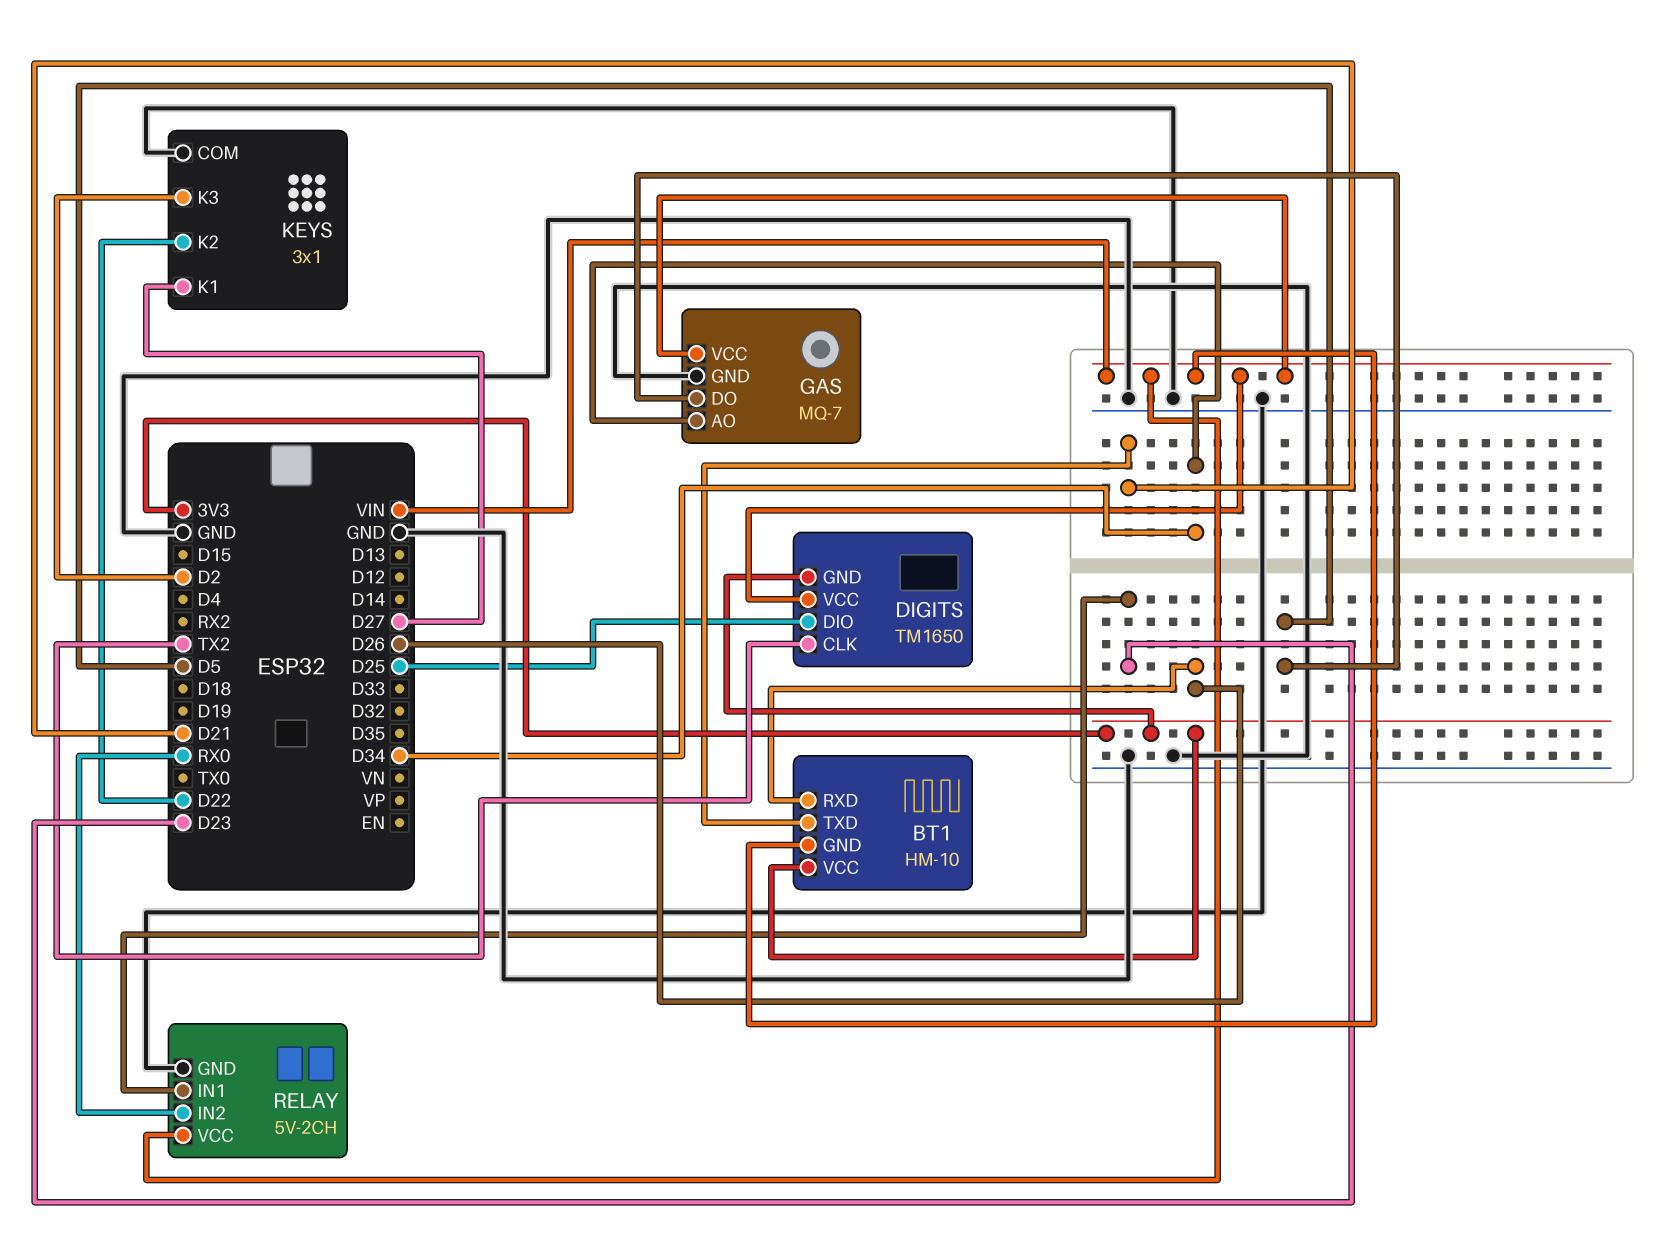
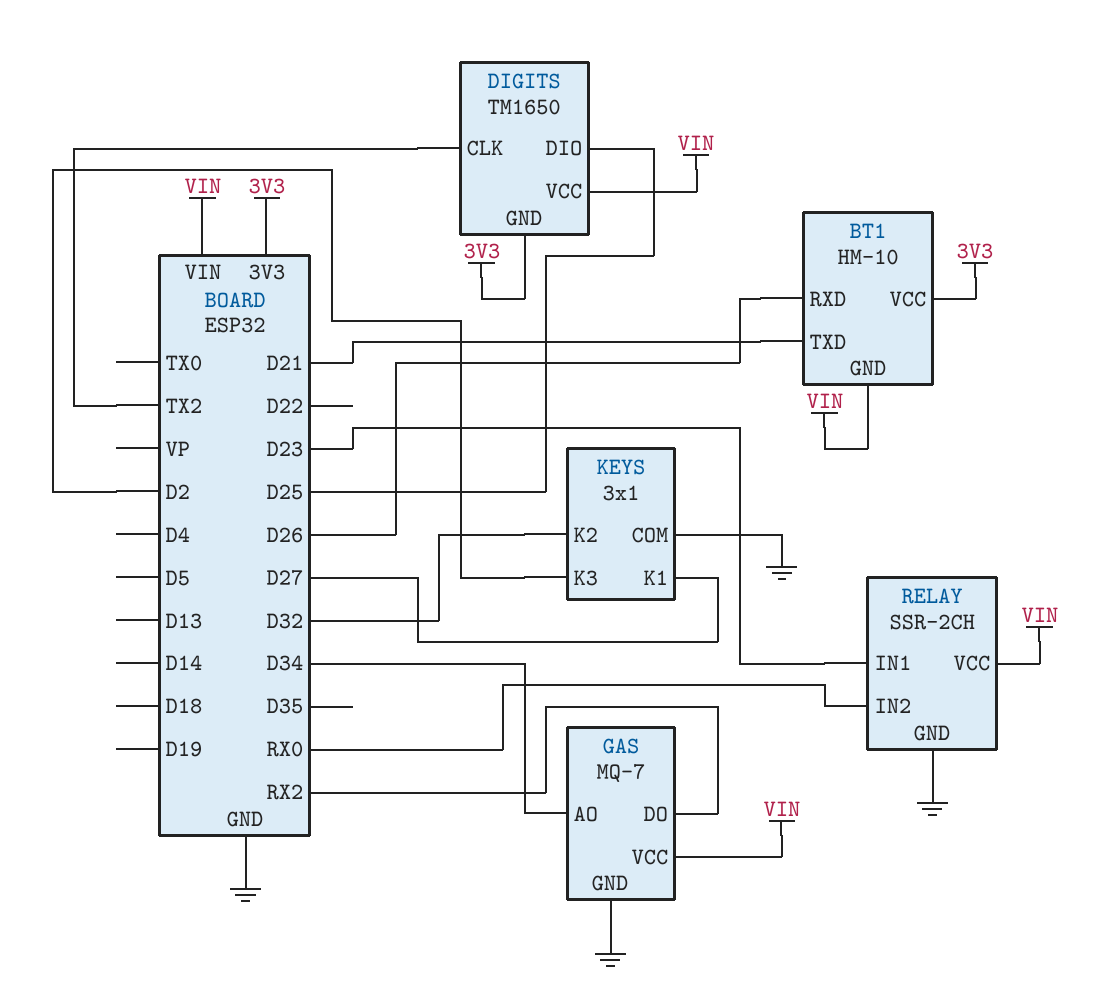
GAS pin DO: D5 -> RX2
KEYS pin K2: D22 -> D32
RELAY: 5V-2CH -> SSR-2CH

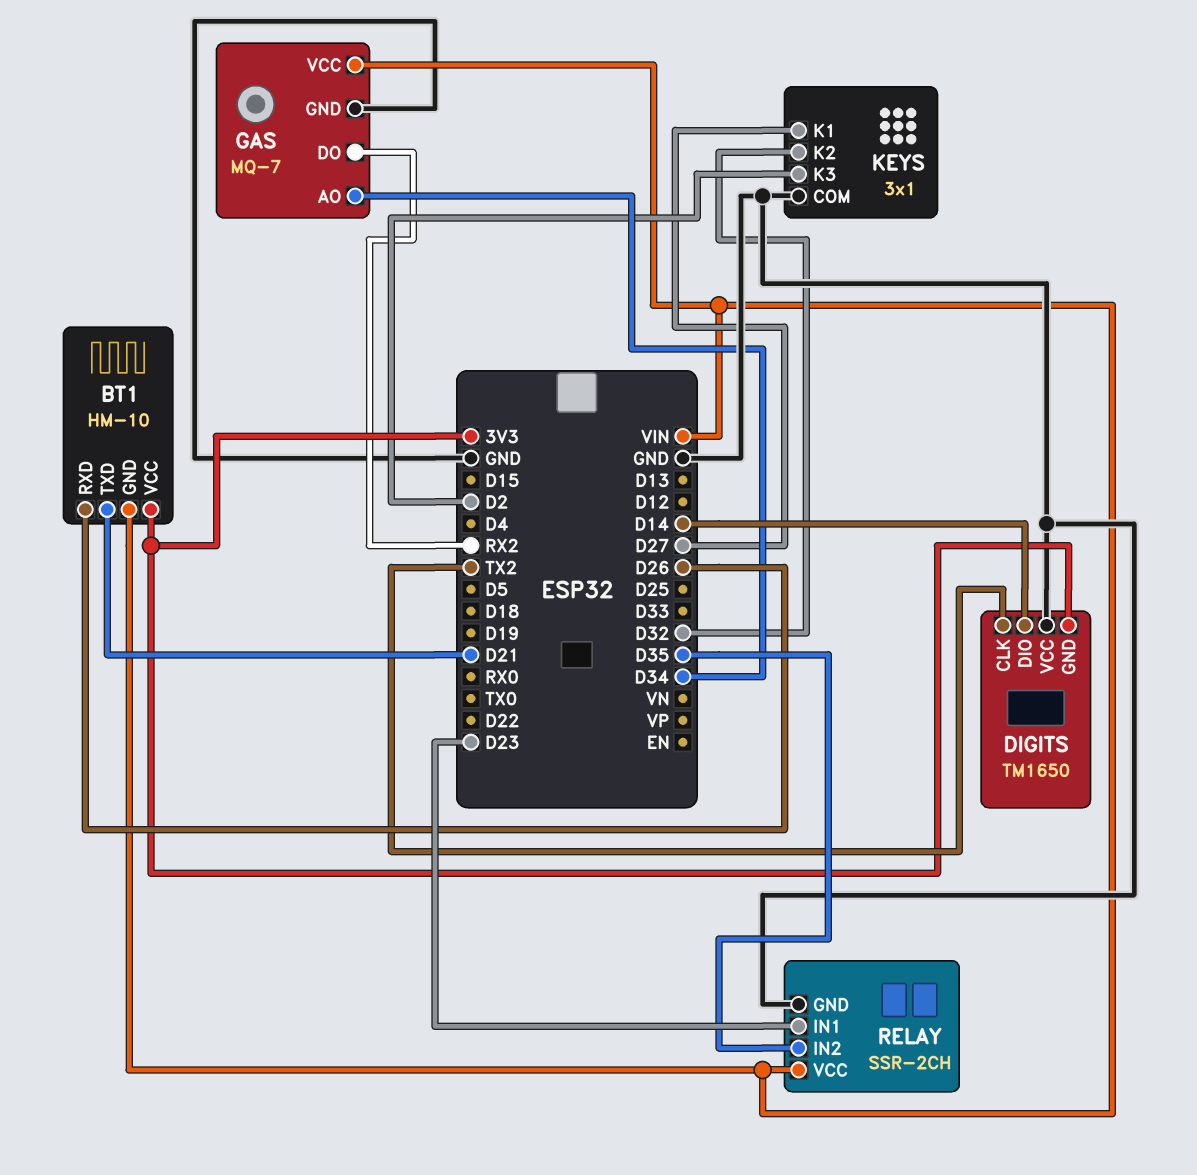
DIGITS pin DIO: D25 -> D14
DIGITS pin VCC: VIN -> GND
RELAY pin IN2: RX0 -> D35

